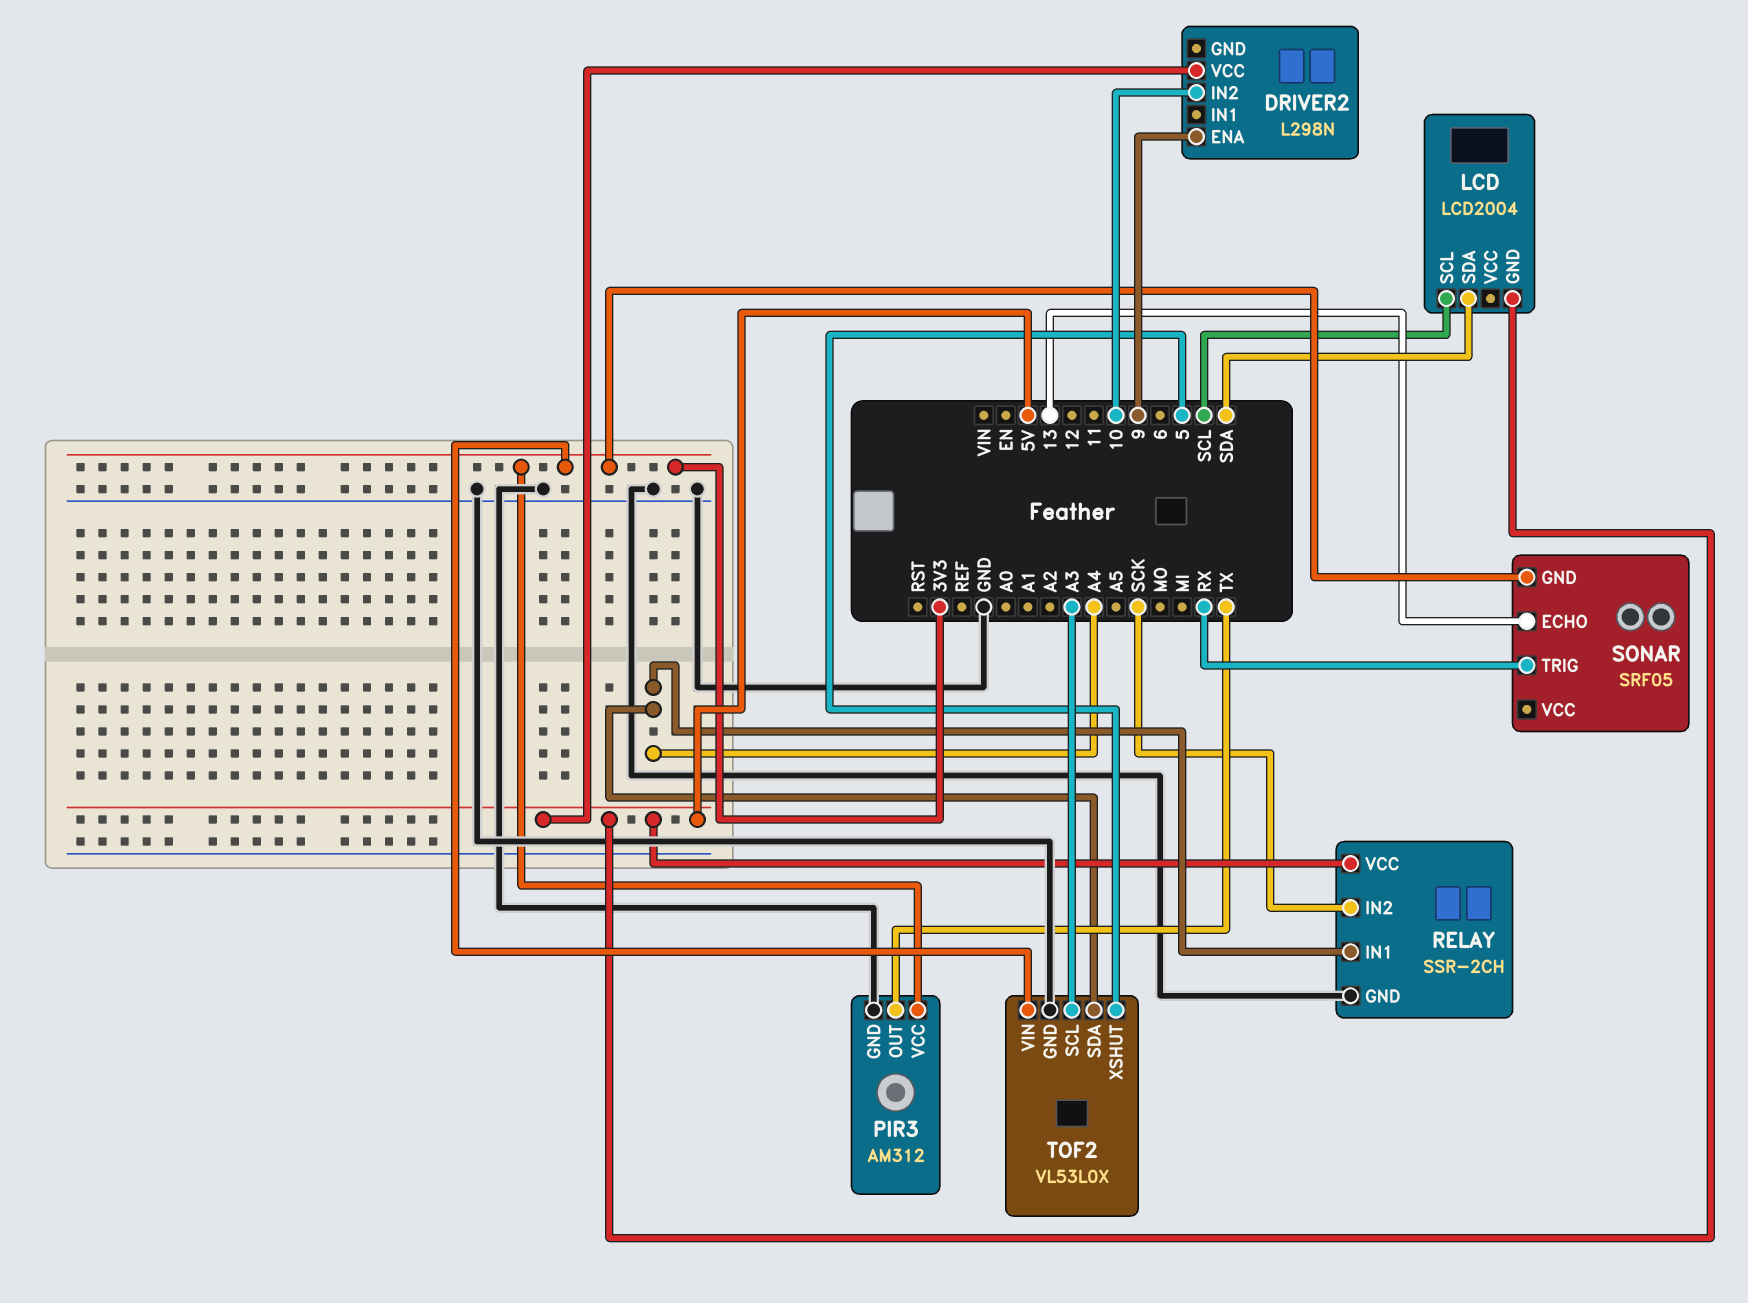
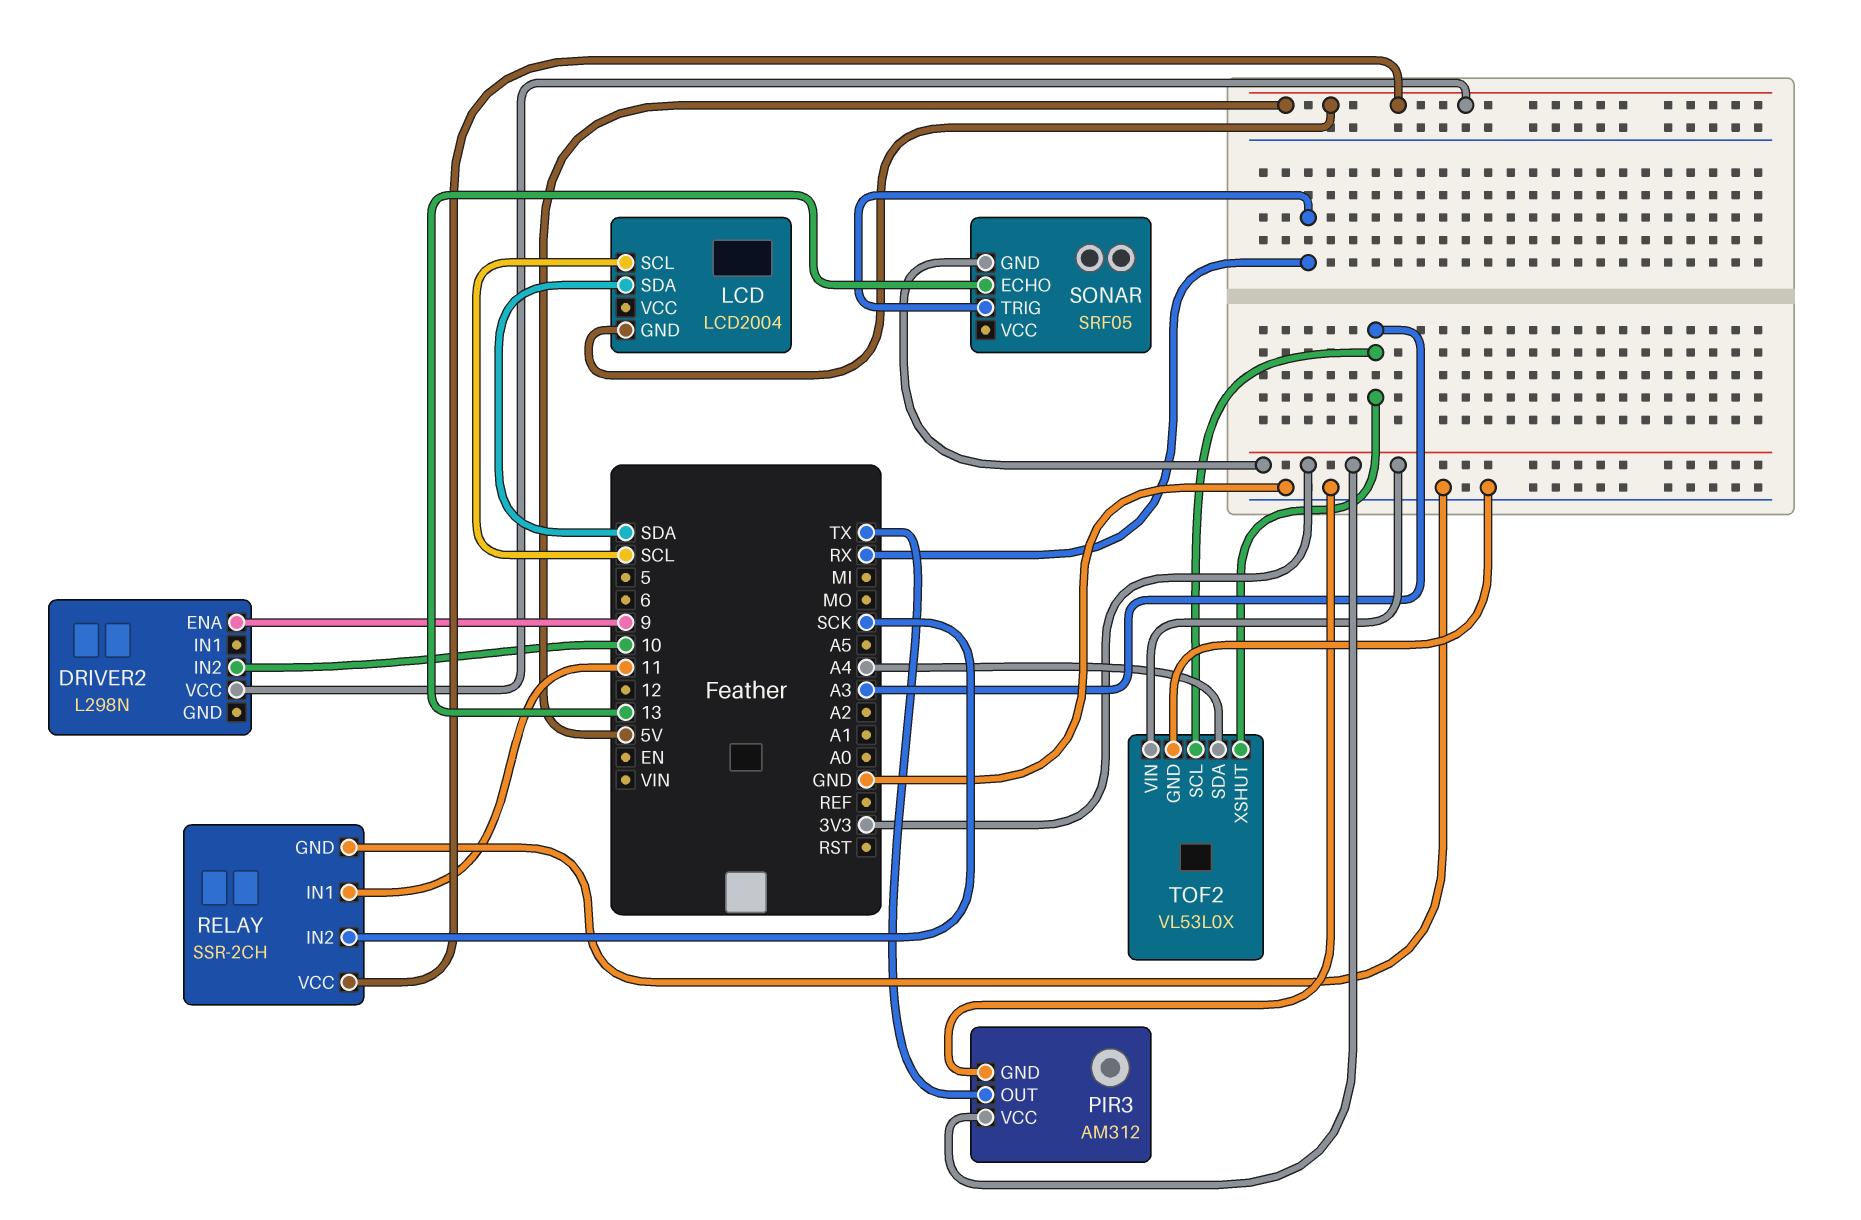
RELAY pin IN1: A4 -> 11
TOF2 pin XSHUT: 5 -> A3

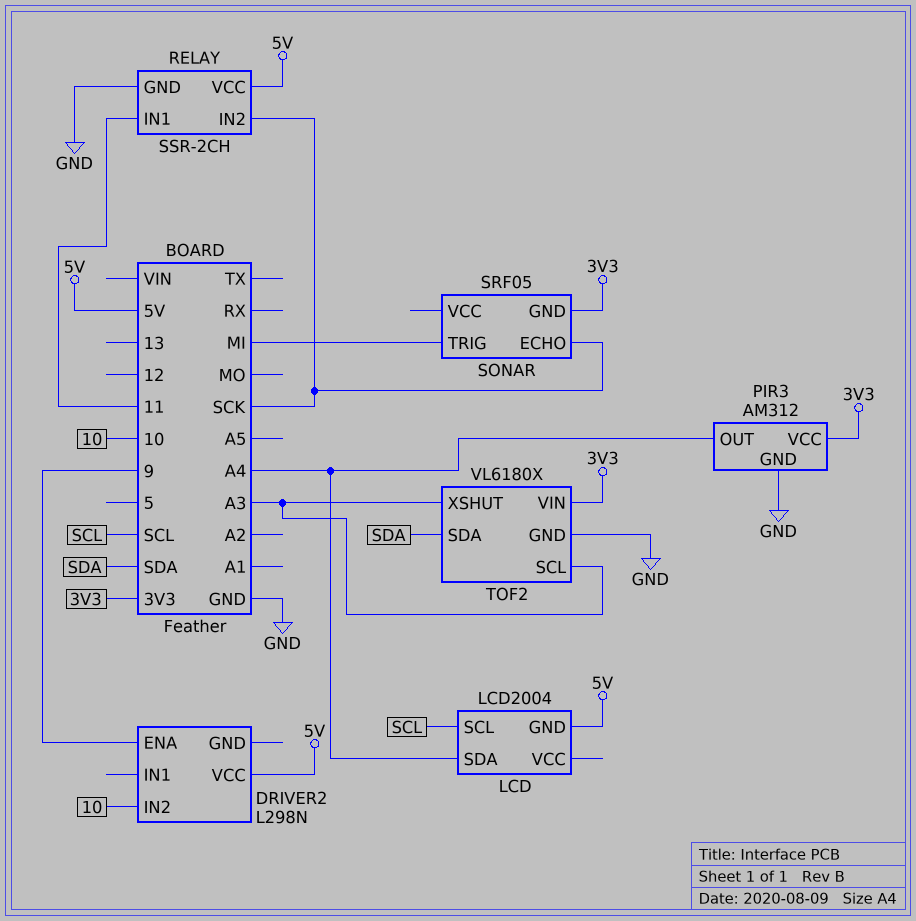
LCD pin SDA: SDA -> A4
PIR3 pin OUT: TX -> A4
SONAR pin ECHO: 13 -> SCK
SONAR pin TRIG: RX -> MI
TOF2: VL53L0X -> VL6180X
TOF2 pin SDA: A4 -> SDA

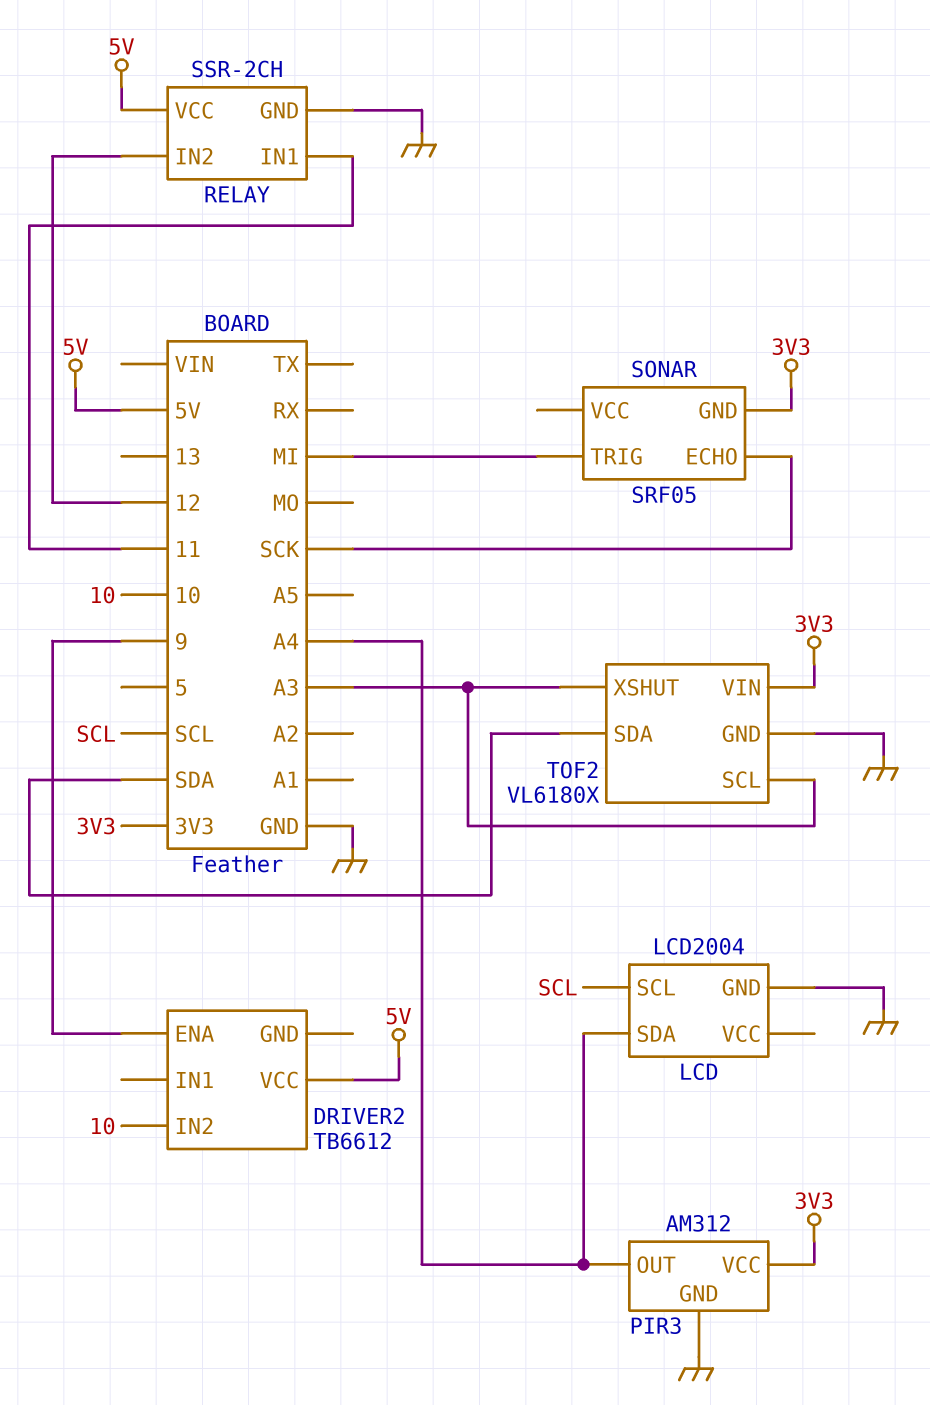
DRIVER2: L298N -> TB6612
LCD pin GND: 5V -> GND
RELAY pin IN2: SCK -> 12

